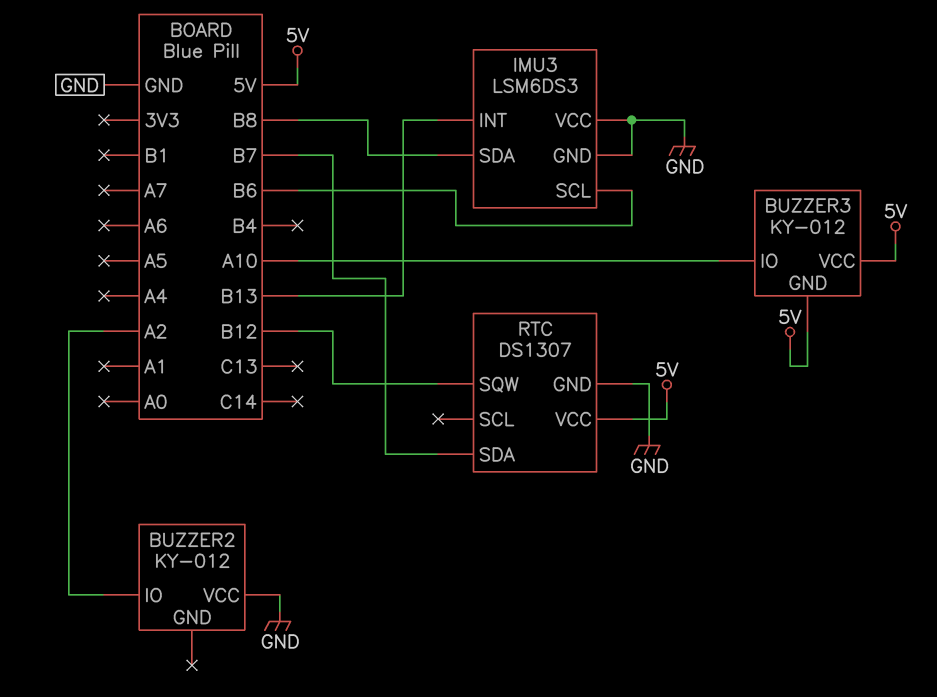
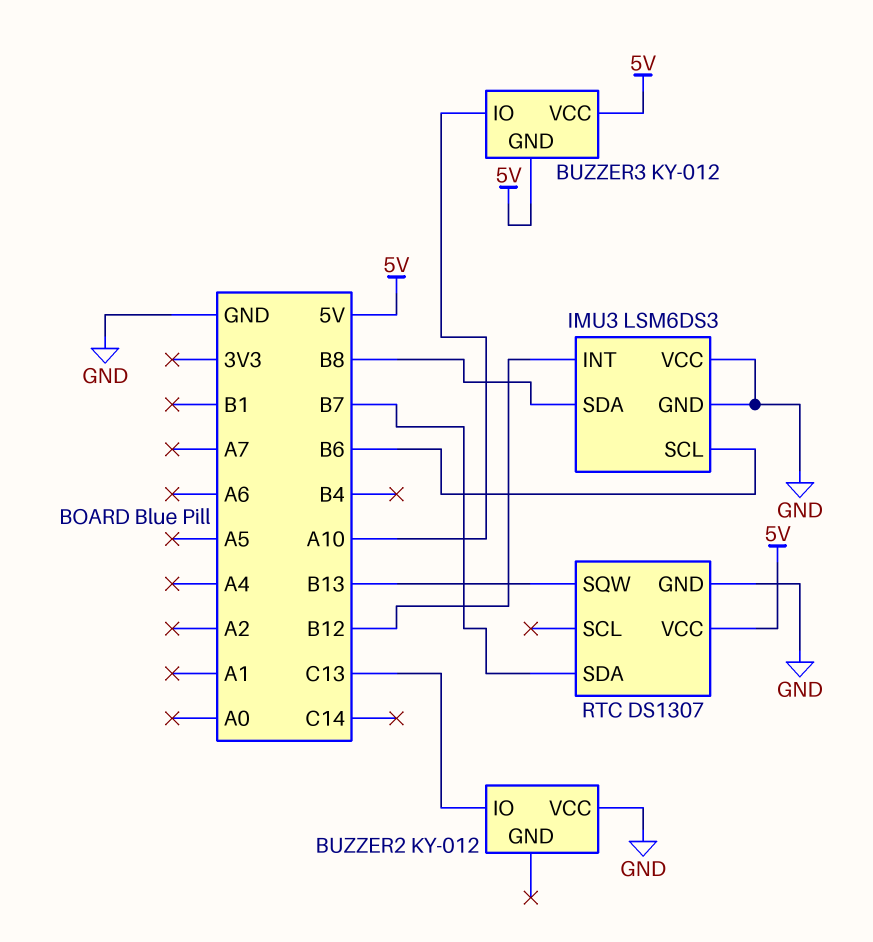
BUZZER2 pin IO: A2 -> C13
IMU3 pin INT: B13 -> B12
RTC pin SQW: B12 -> B13

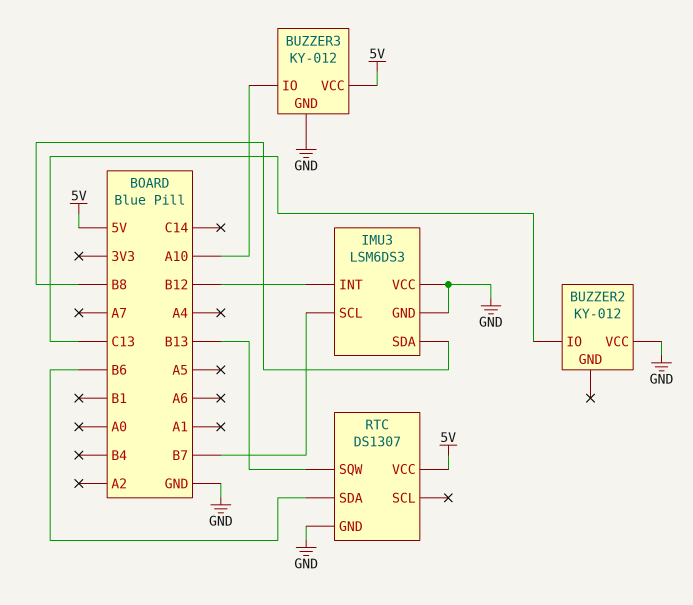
BUZZER3 pin GND: 5V -> GND
IMU3 pin SCL: B6 -> B7
RTC pin SDA: B7 -> B6

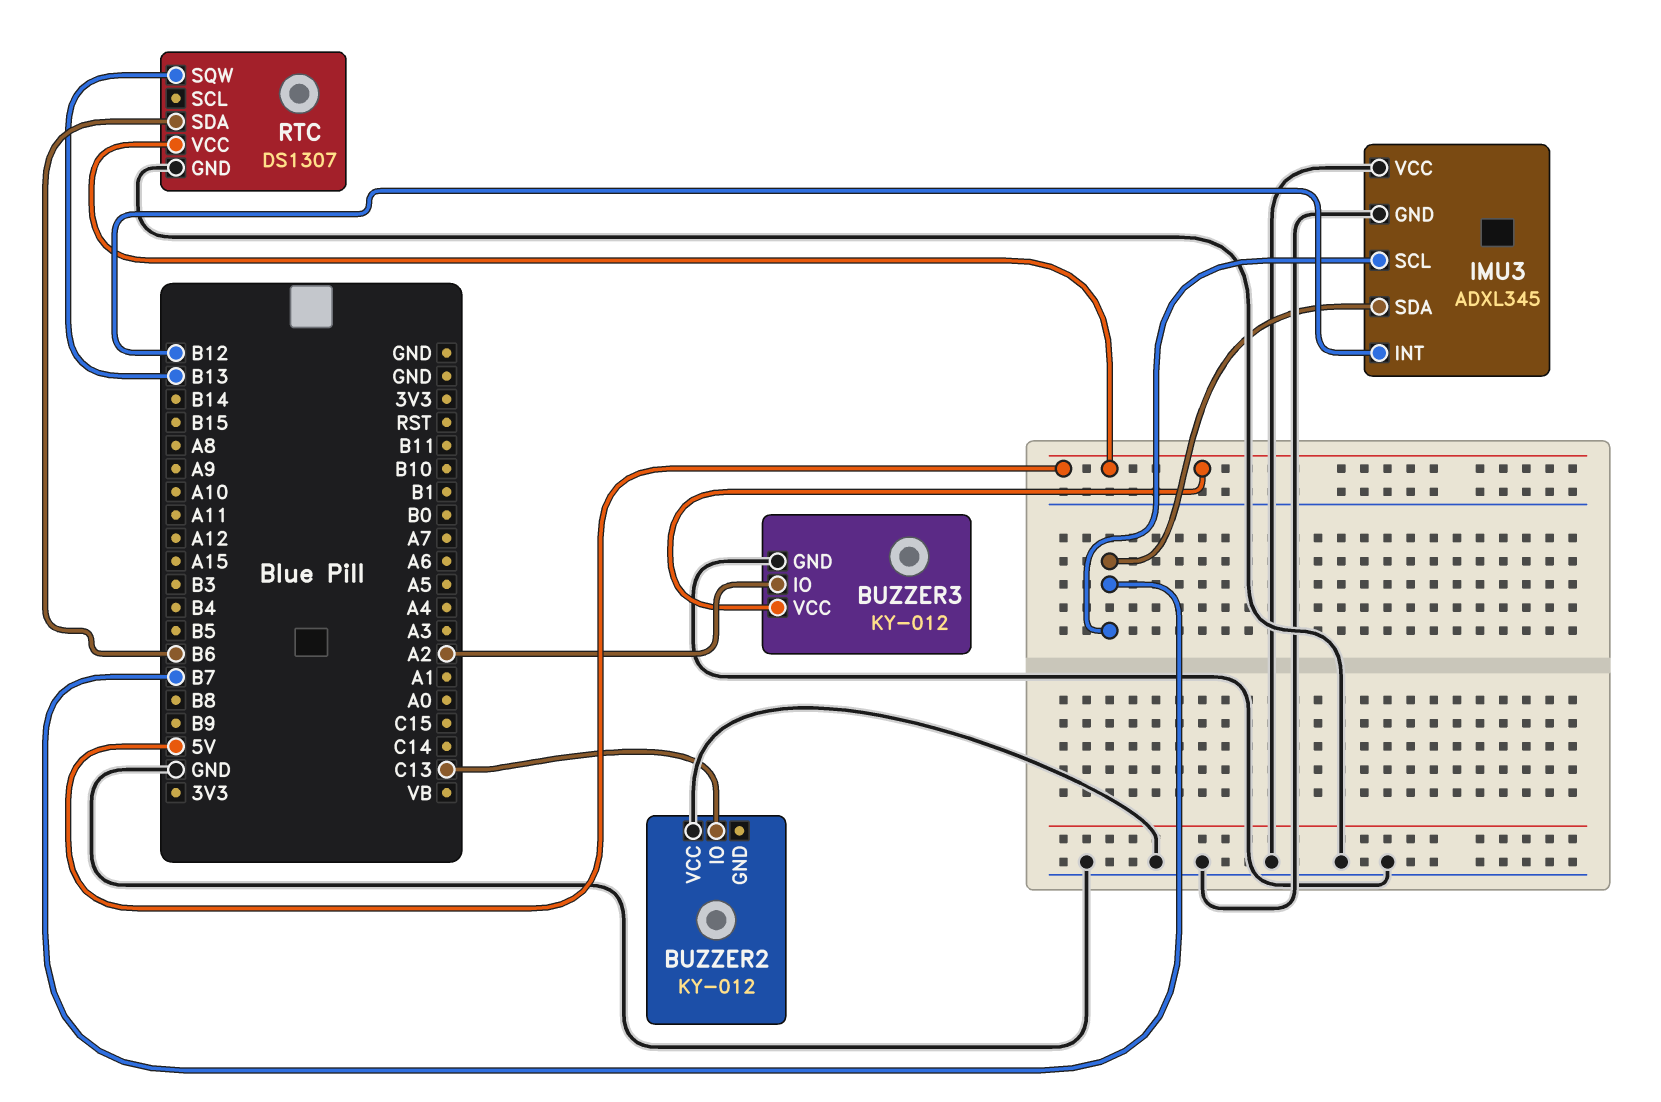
BUZZER3 pin IO: A10 -> A2
IMU3: LSM6DS3 -> ADXL345
IMU3 pin SDA: B8 -> B7

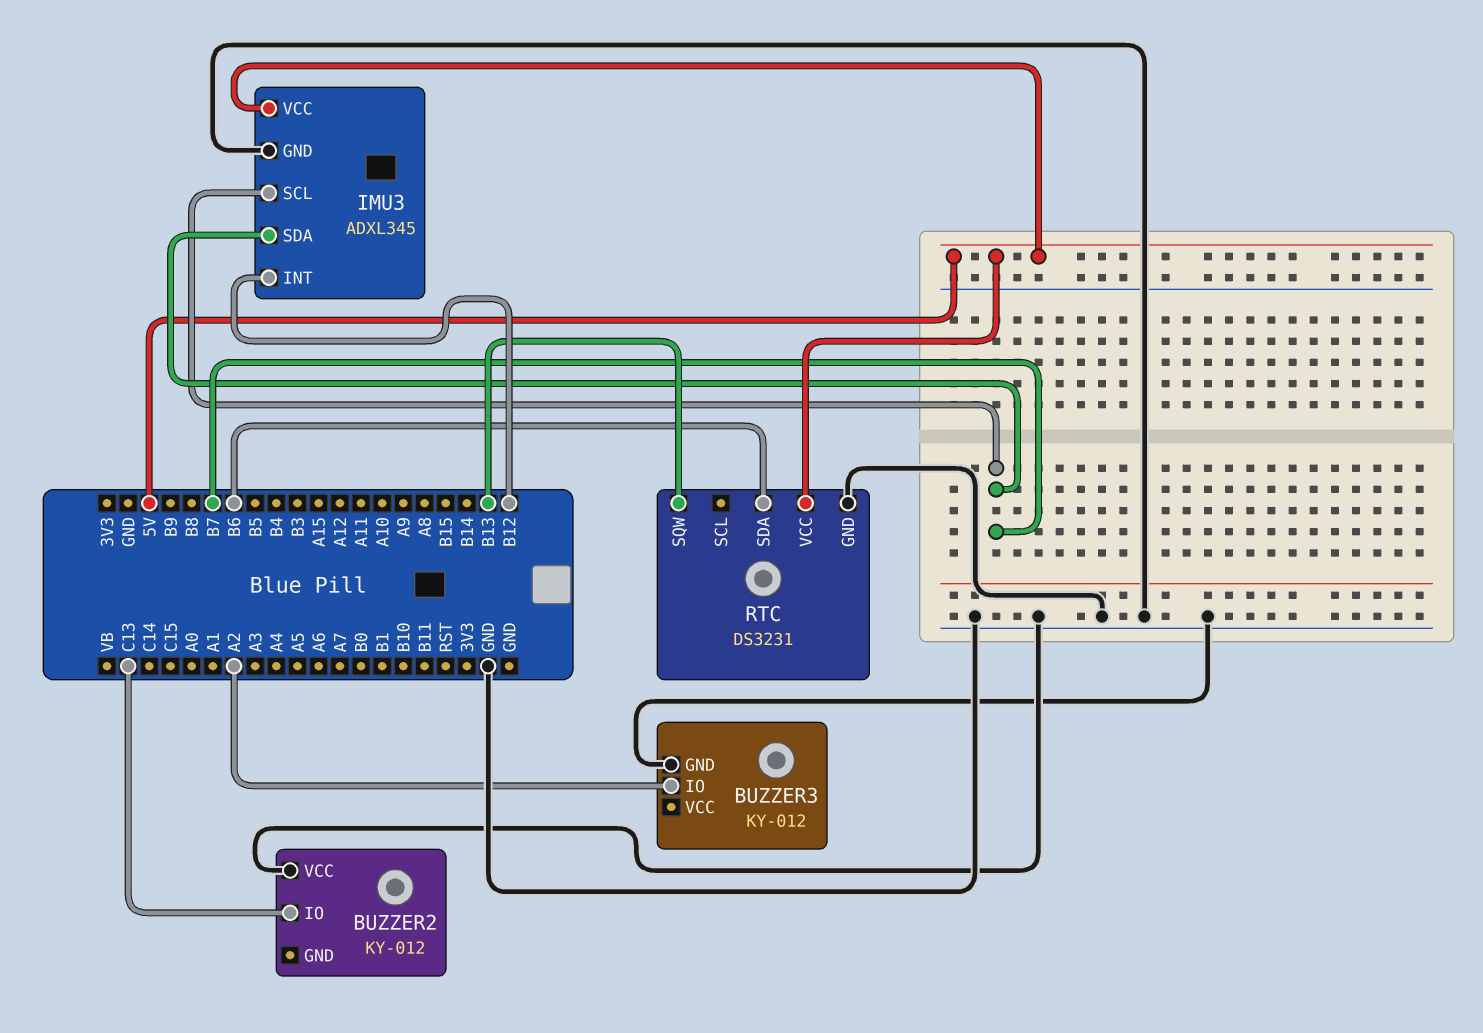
BUZZER3 pin VCC: 5V -> none
IMU3 pin VCC: GND -> 5V
RTC: DS1307 -> DS3231

